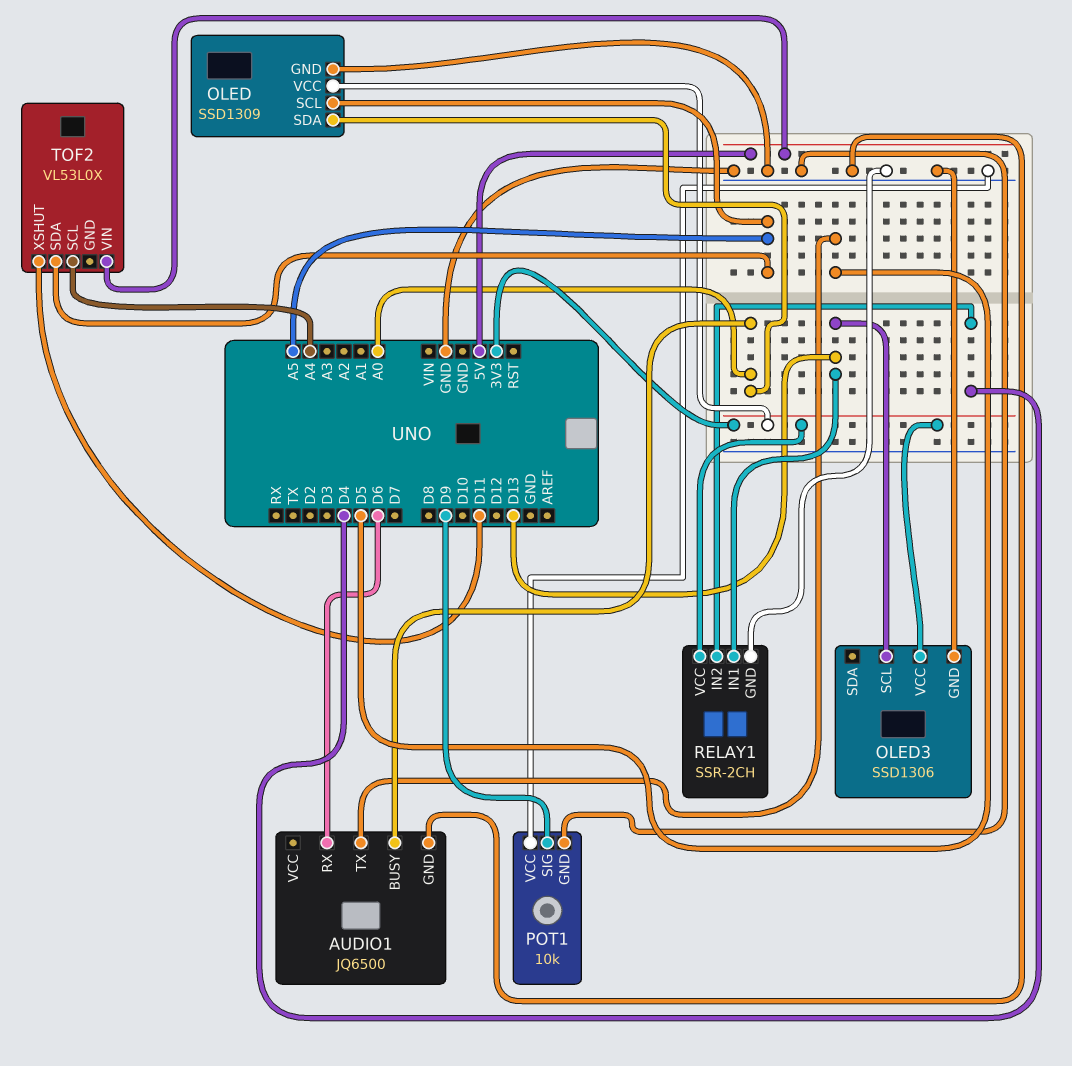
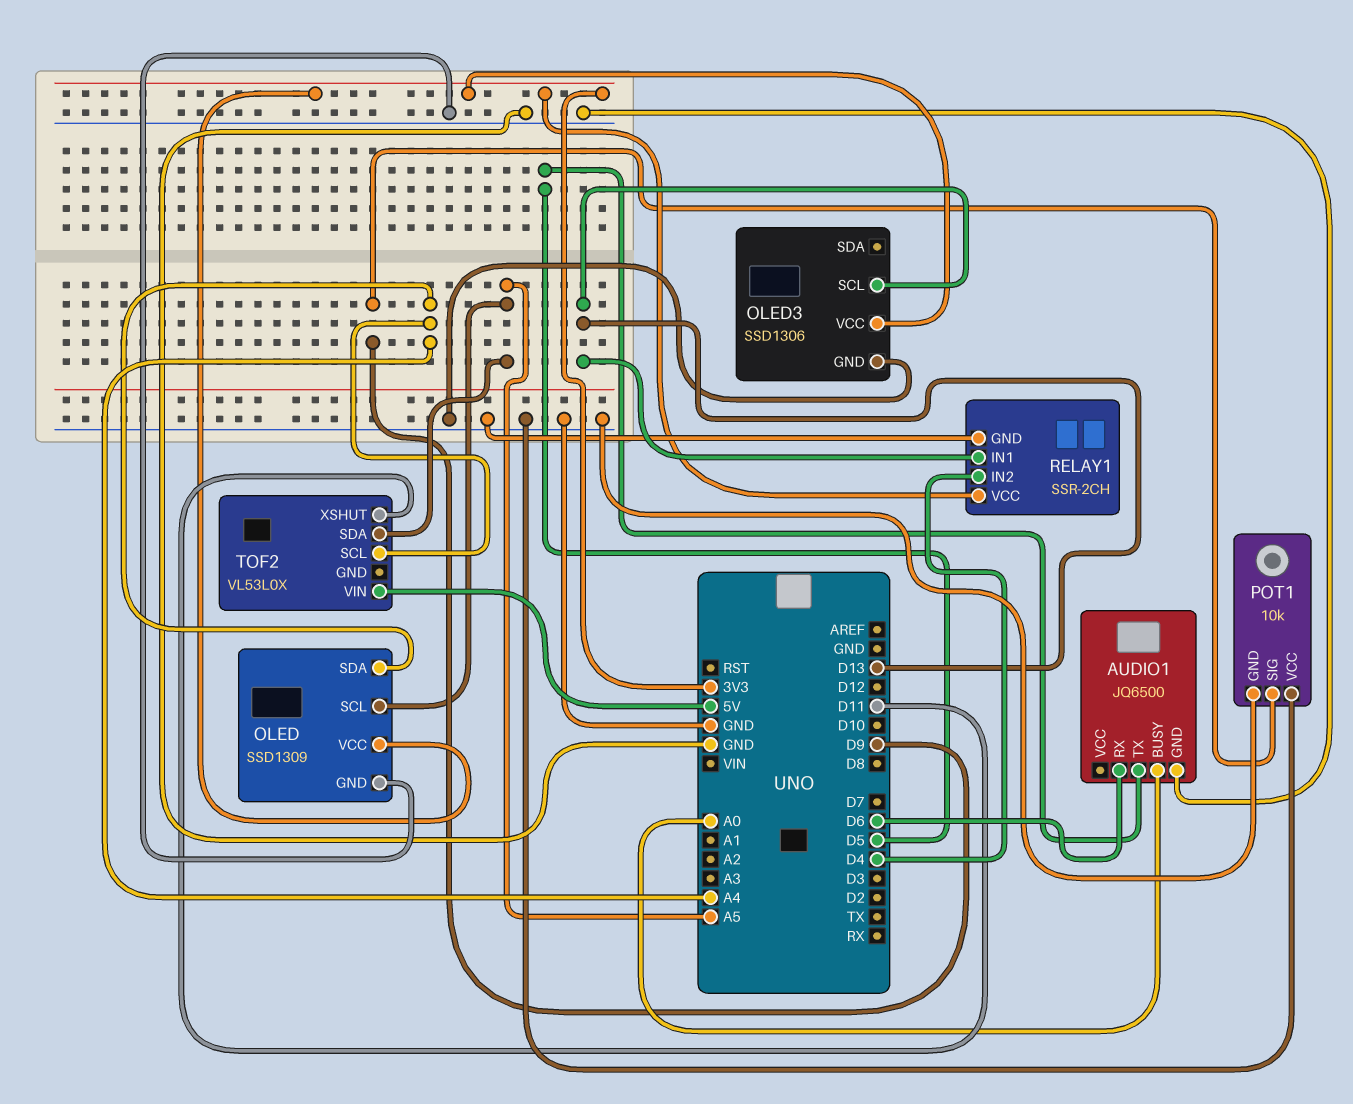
OLED pin SDA: A0 -> A4

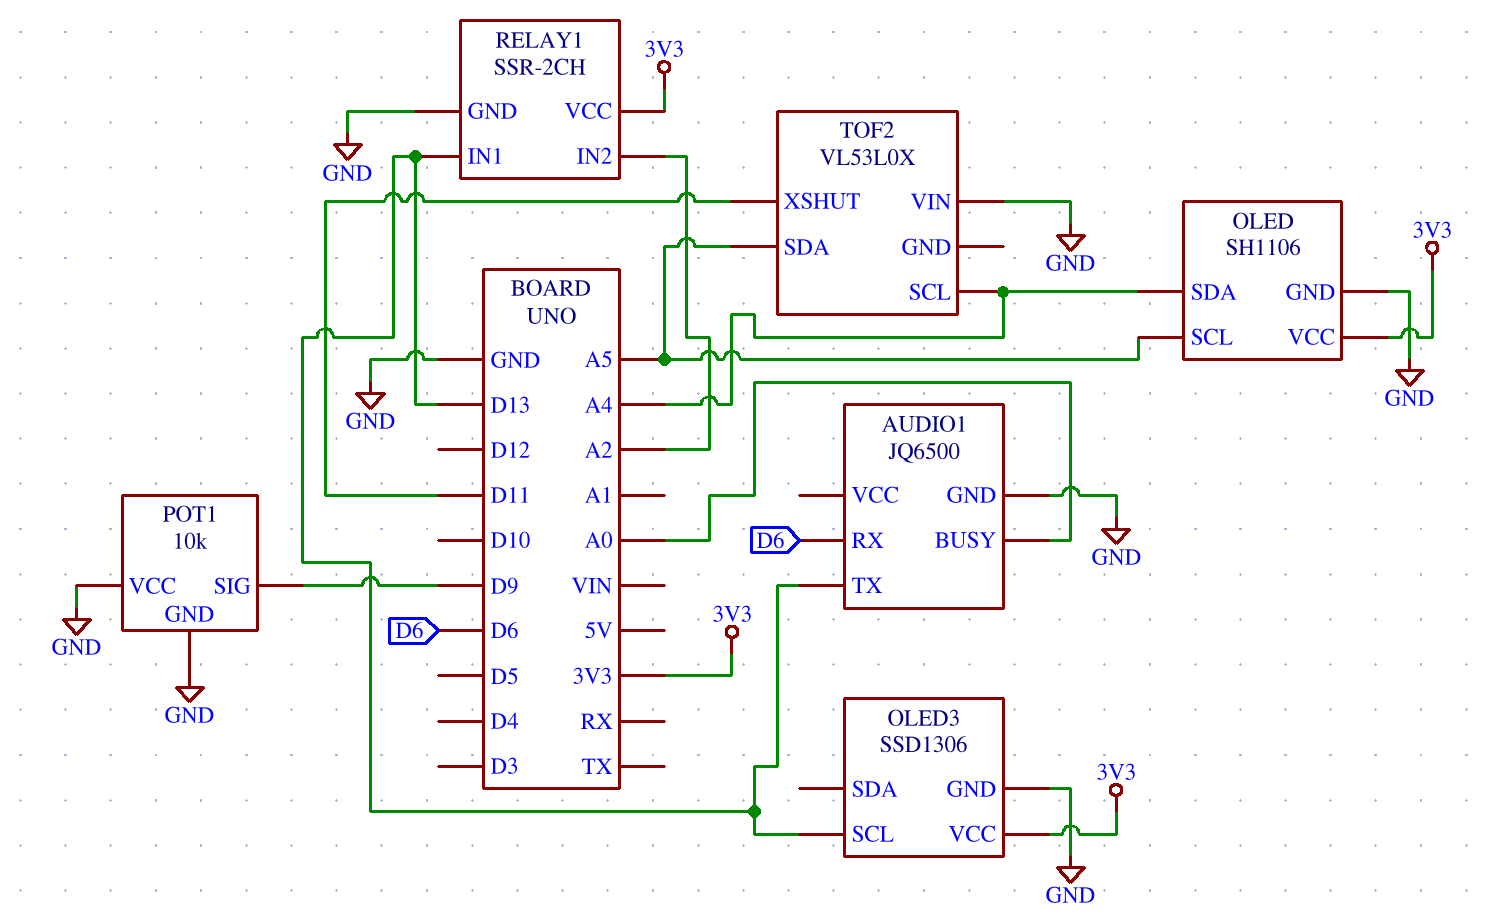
AUDIO1 pin TX: D5 -> D13
OLED: SSD1309 -> SH1106
RELAY1 pin IN2: D4 -> A2
TOF2 pin VIN: 5V -> GND

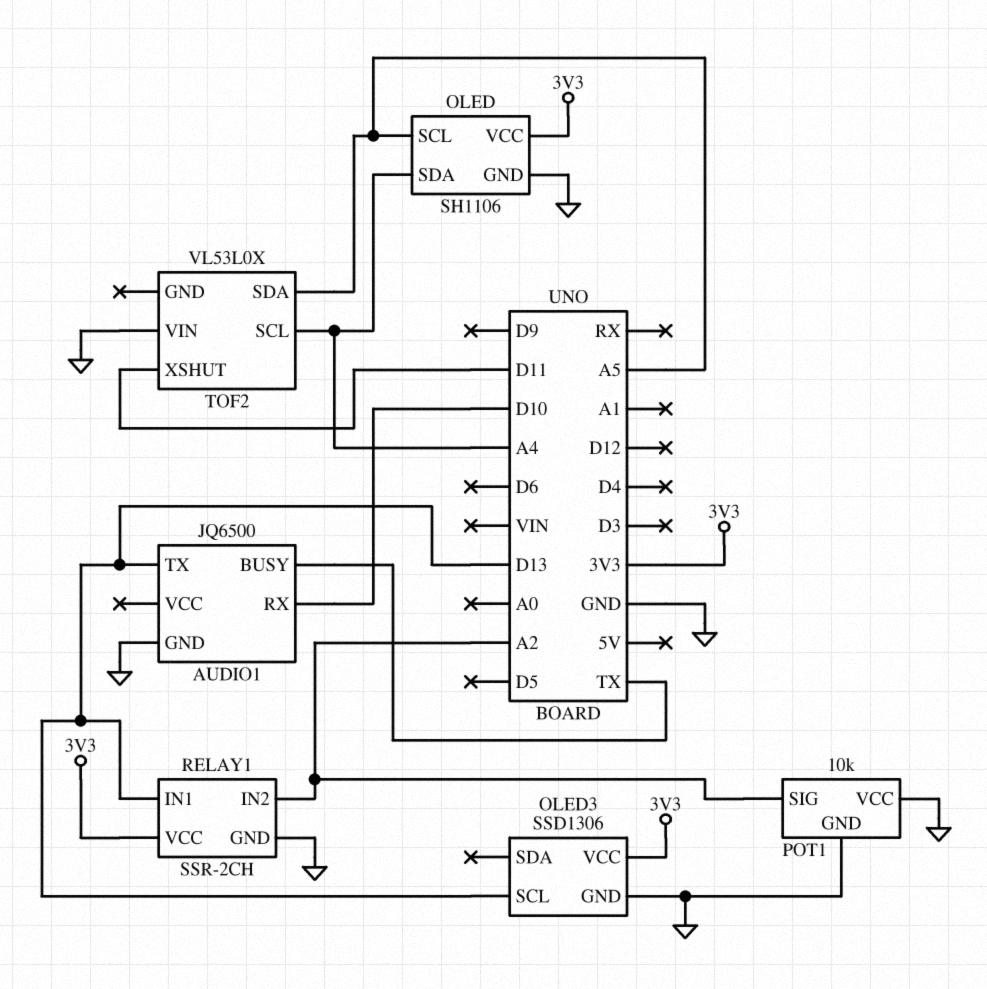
AUDIO1 pin BUSY: A0 -> TX
AUDIO1 pin RX: D6 -> D10
POT1 pin SIG: D9 -> A2

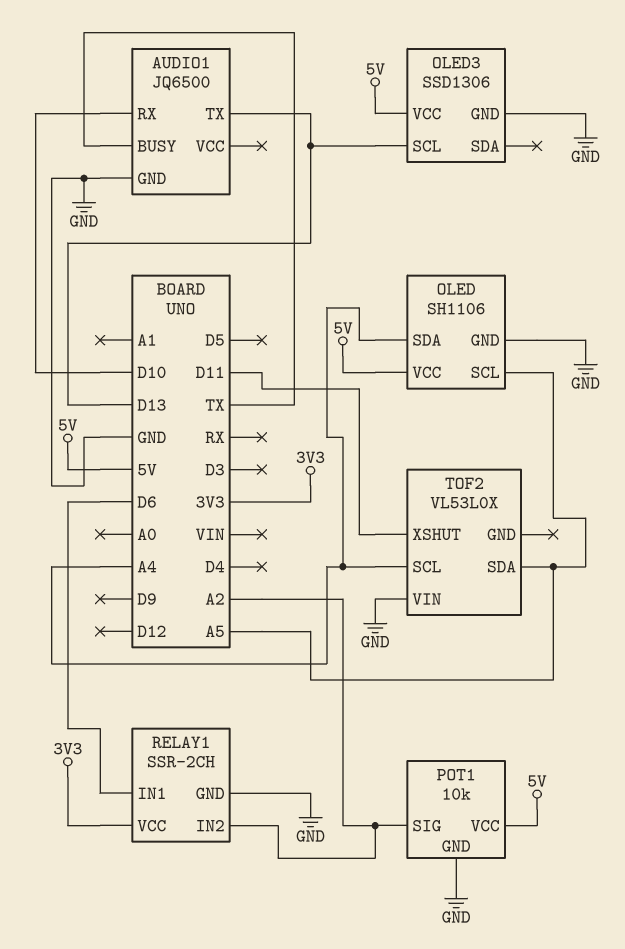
OLED pin VCC: 3V3 -> 5V
OLED3 pin VCC: 3V3 -> 5V
POT1 pin VCC: GND -> 5V
RELAY1 pin IN1: D13 -> D6

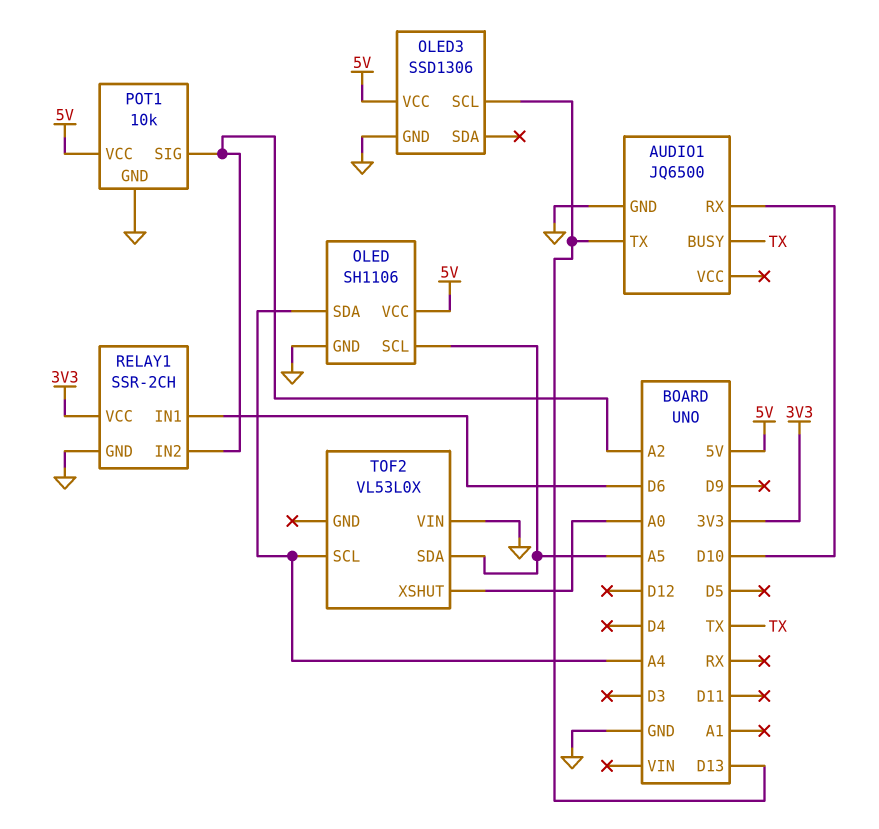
TOF2 pin XSHUT: D11 -> A0

